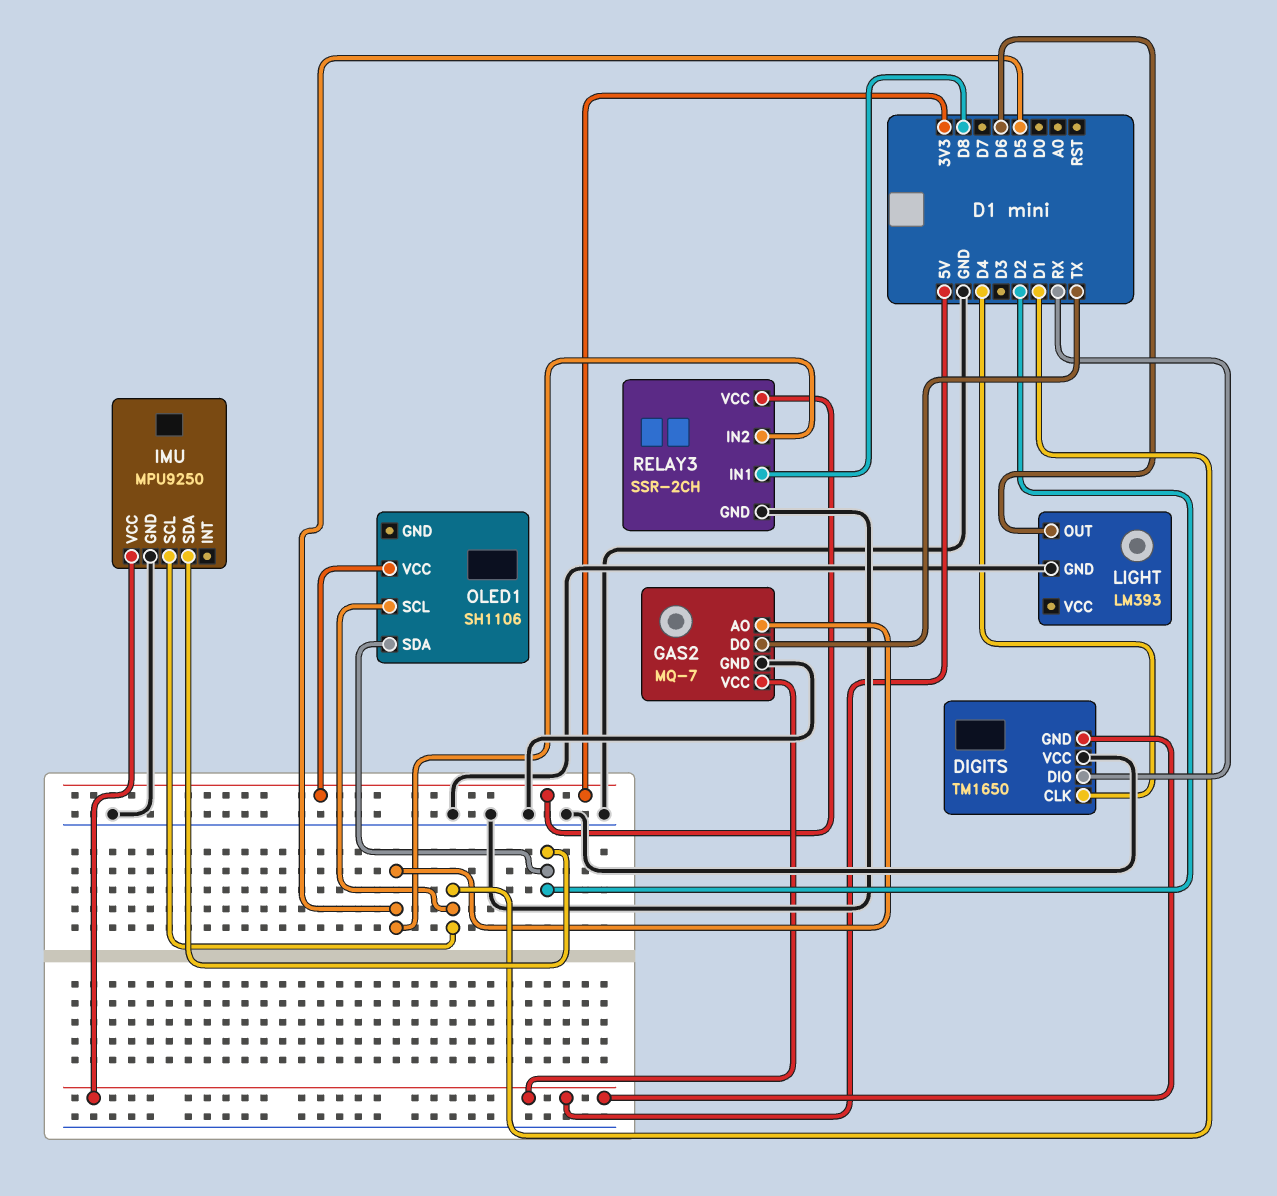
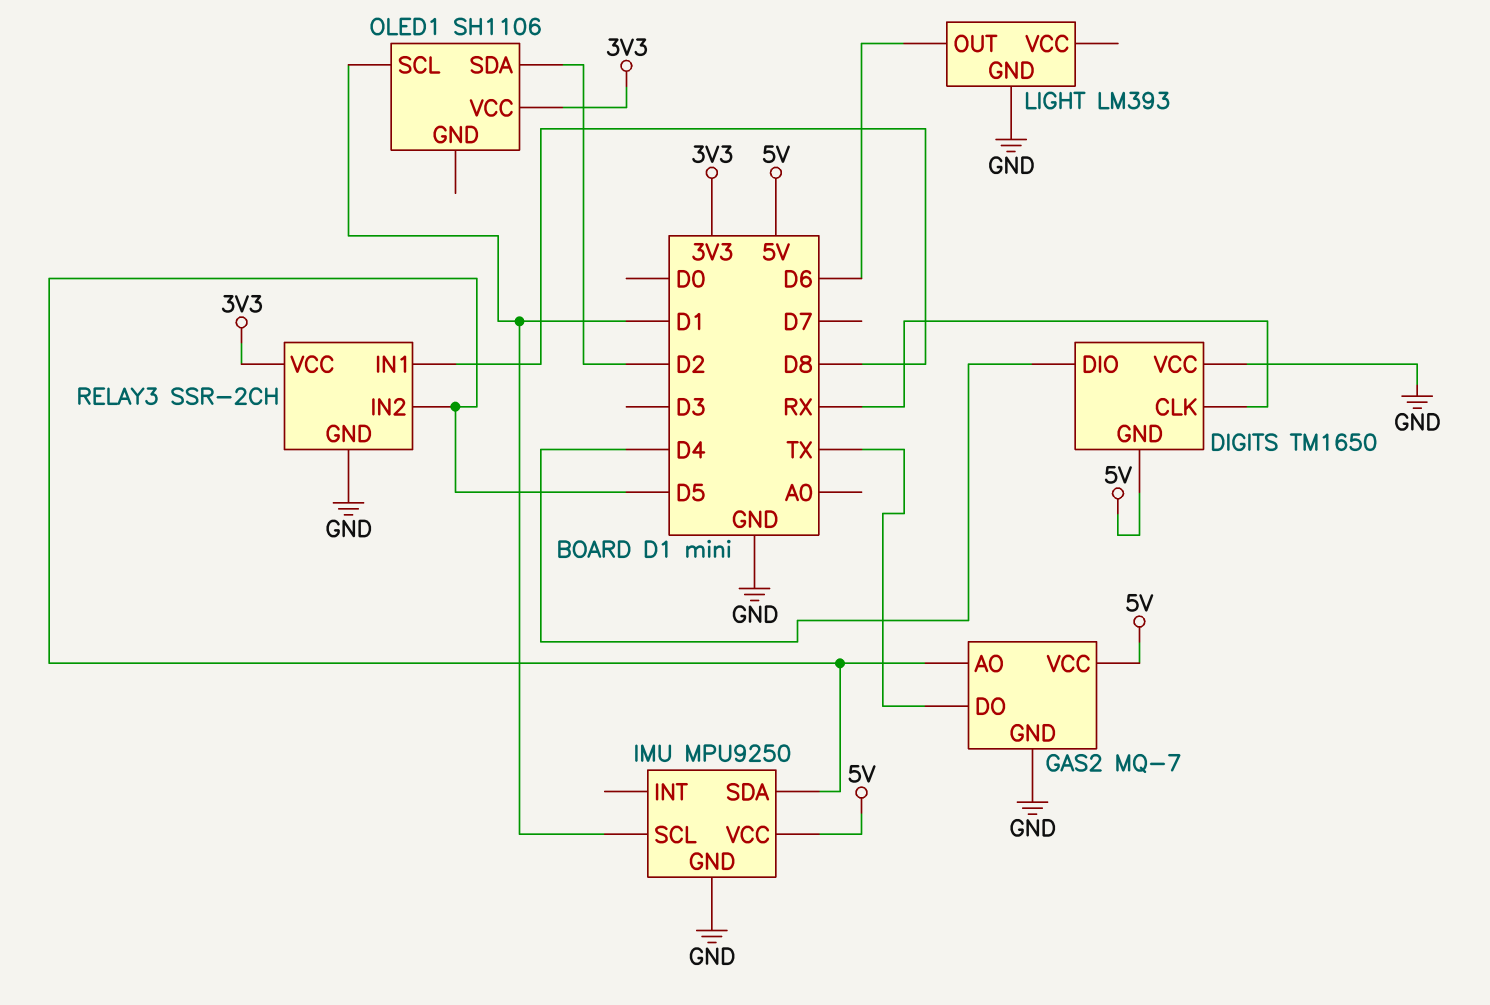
DIGITS pin CLK: D4 -> RX
DIGITS pin DIO: RX -> D4
IMU pin SDA: D2 -> D5

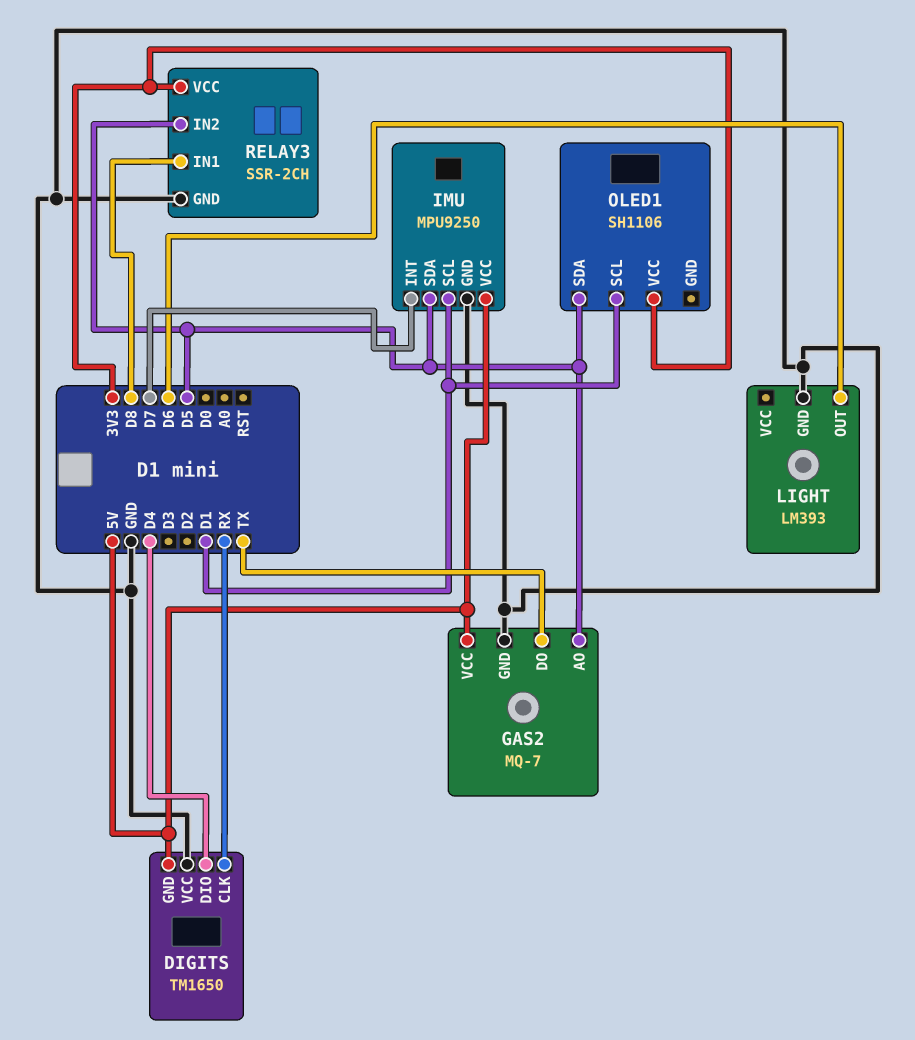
IMU pin INT: none -> D7
OLED1 pin SDA: D2 -> D5

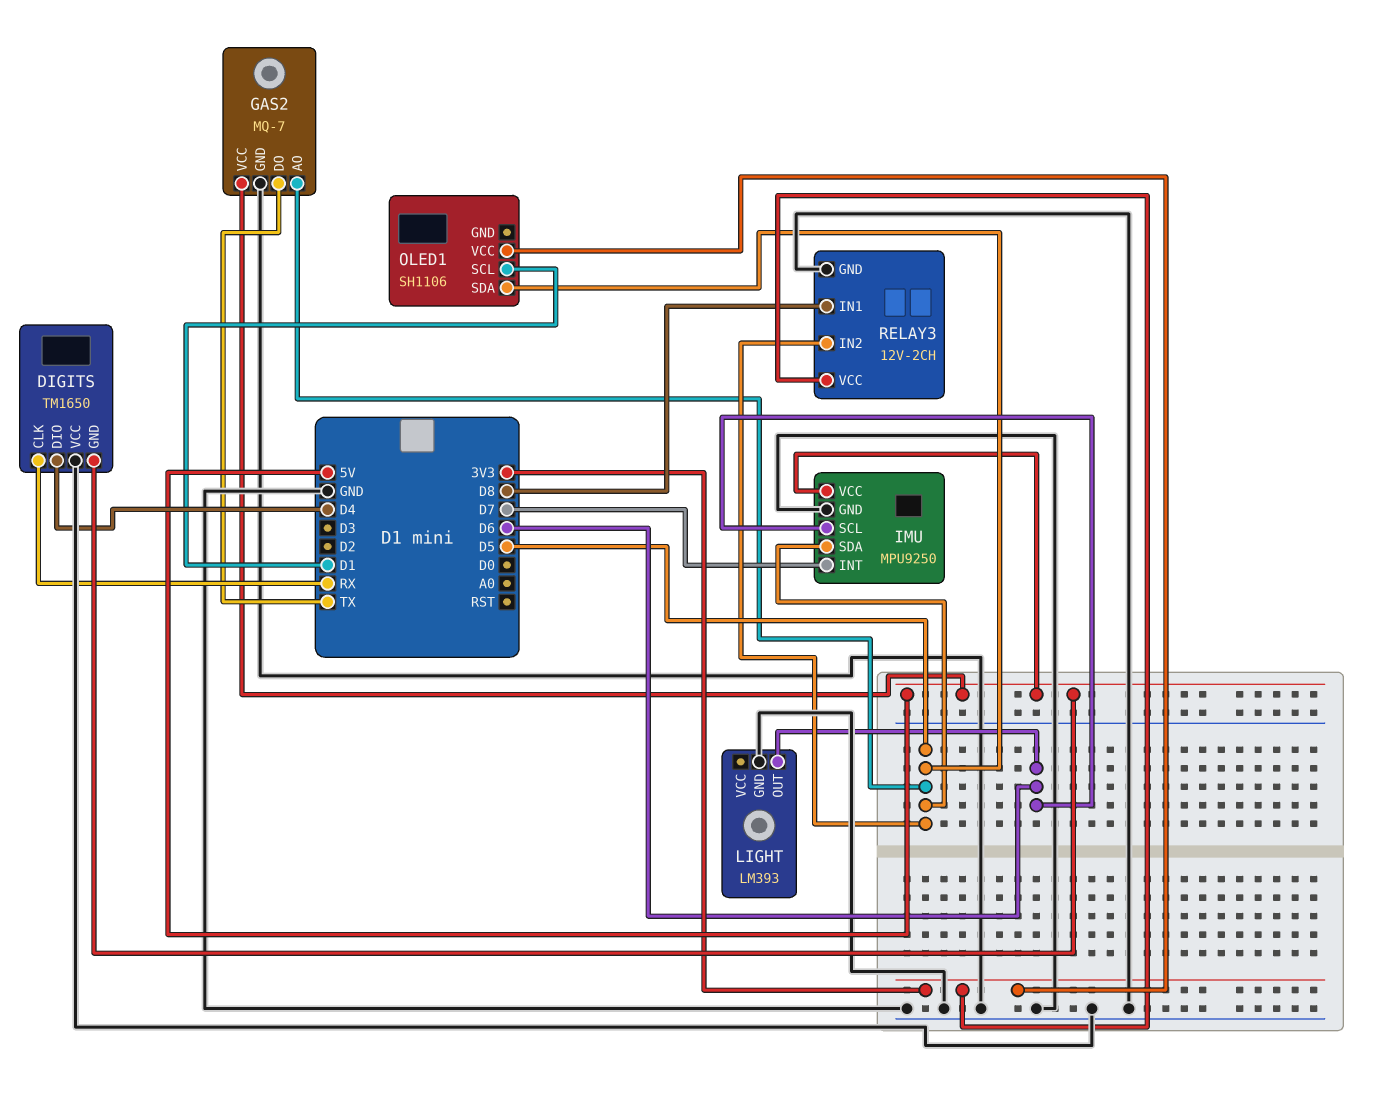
IMU pin SCL: D1 -> D6
RELAY3: SSR-2CH -> 12V-2CH

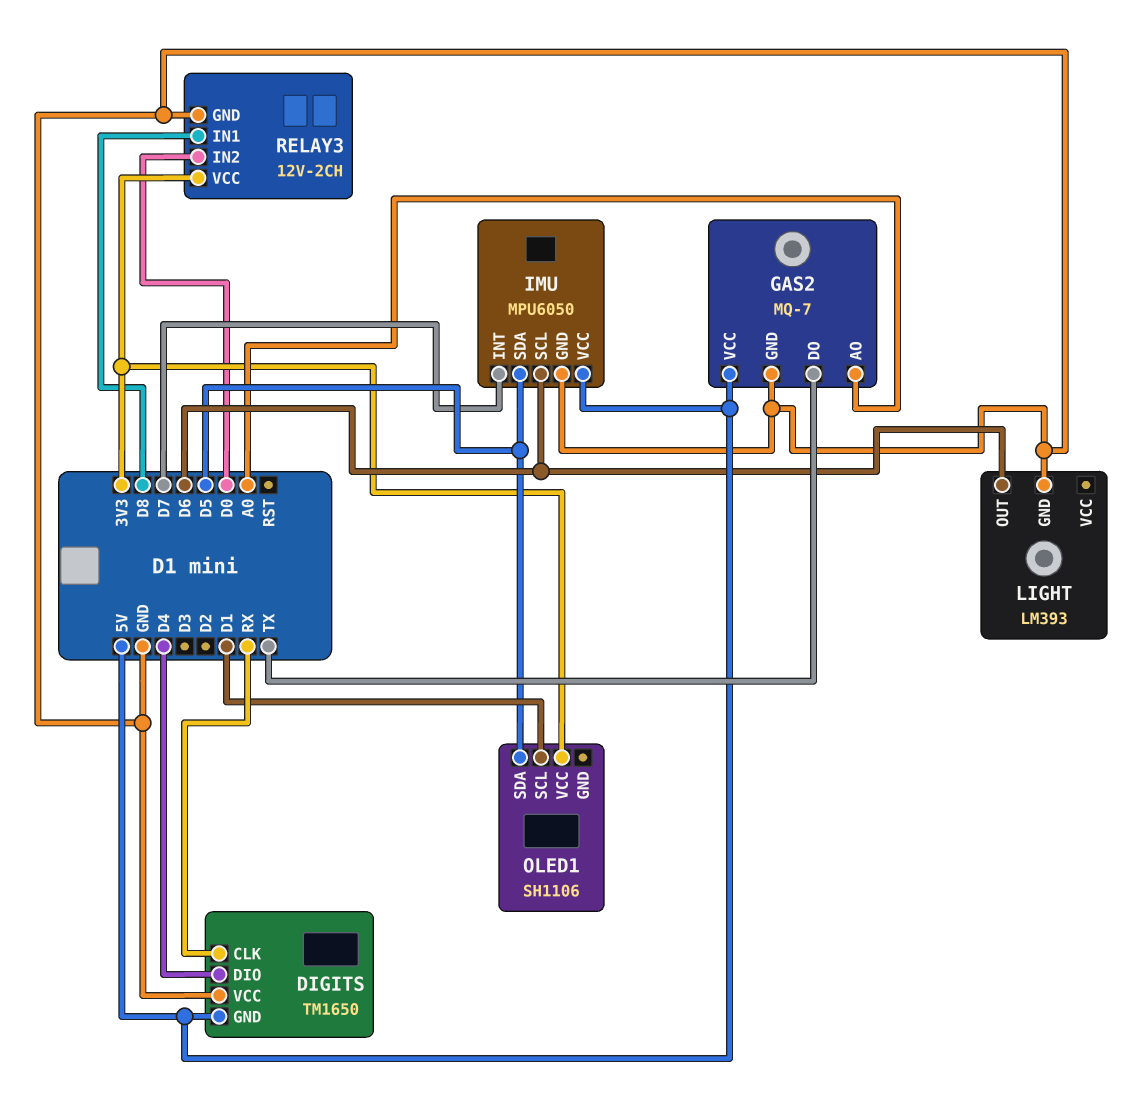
GAS2 pin AO: D5 -> A0
IMU: MPU9250 -> MPU6050
RELAY3 pin IN2: D5 -> D0

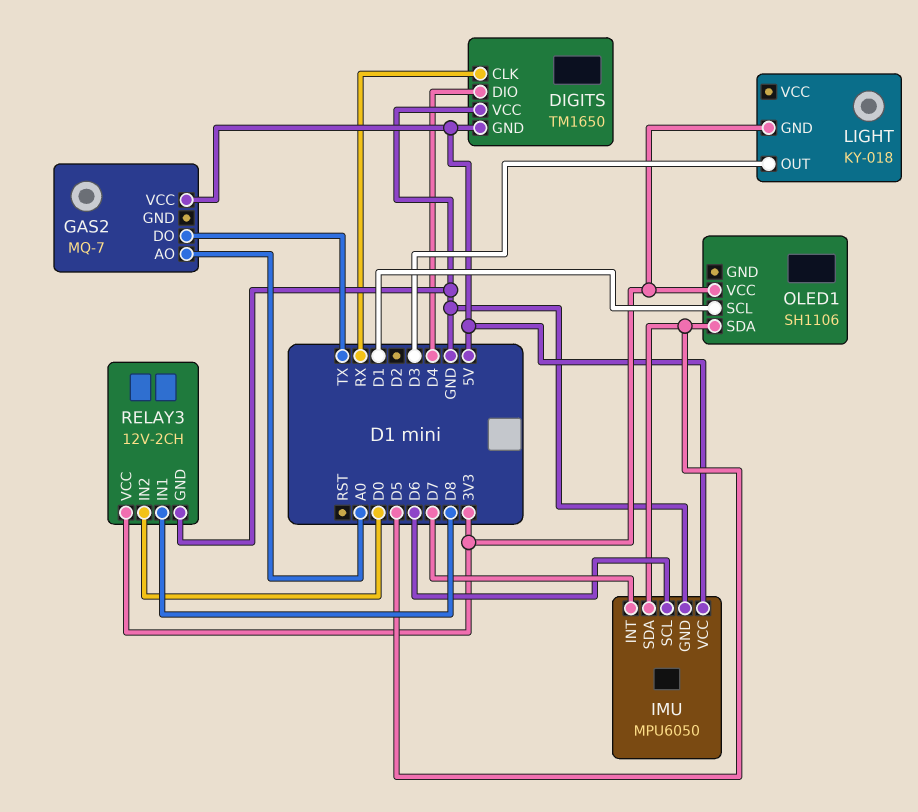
GAS2 pin GND: GND -> none
LIGHT: LM393 -> KY-018
LIGHT pin GND: GND -> 3V3
LIGHT pin OUT: D6 -> D3

